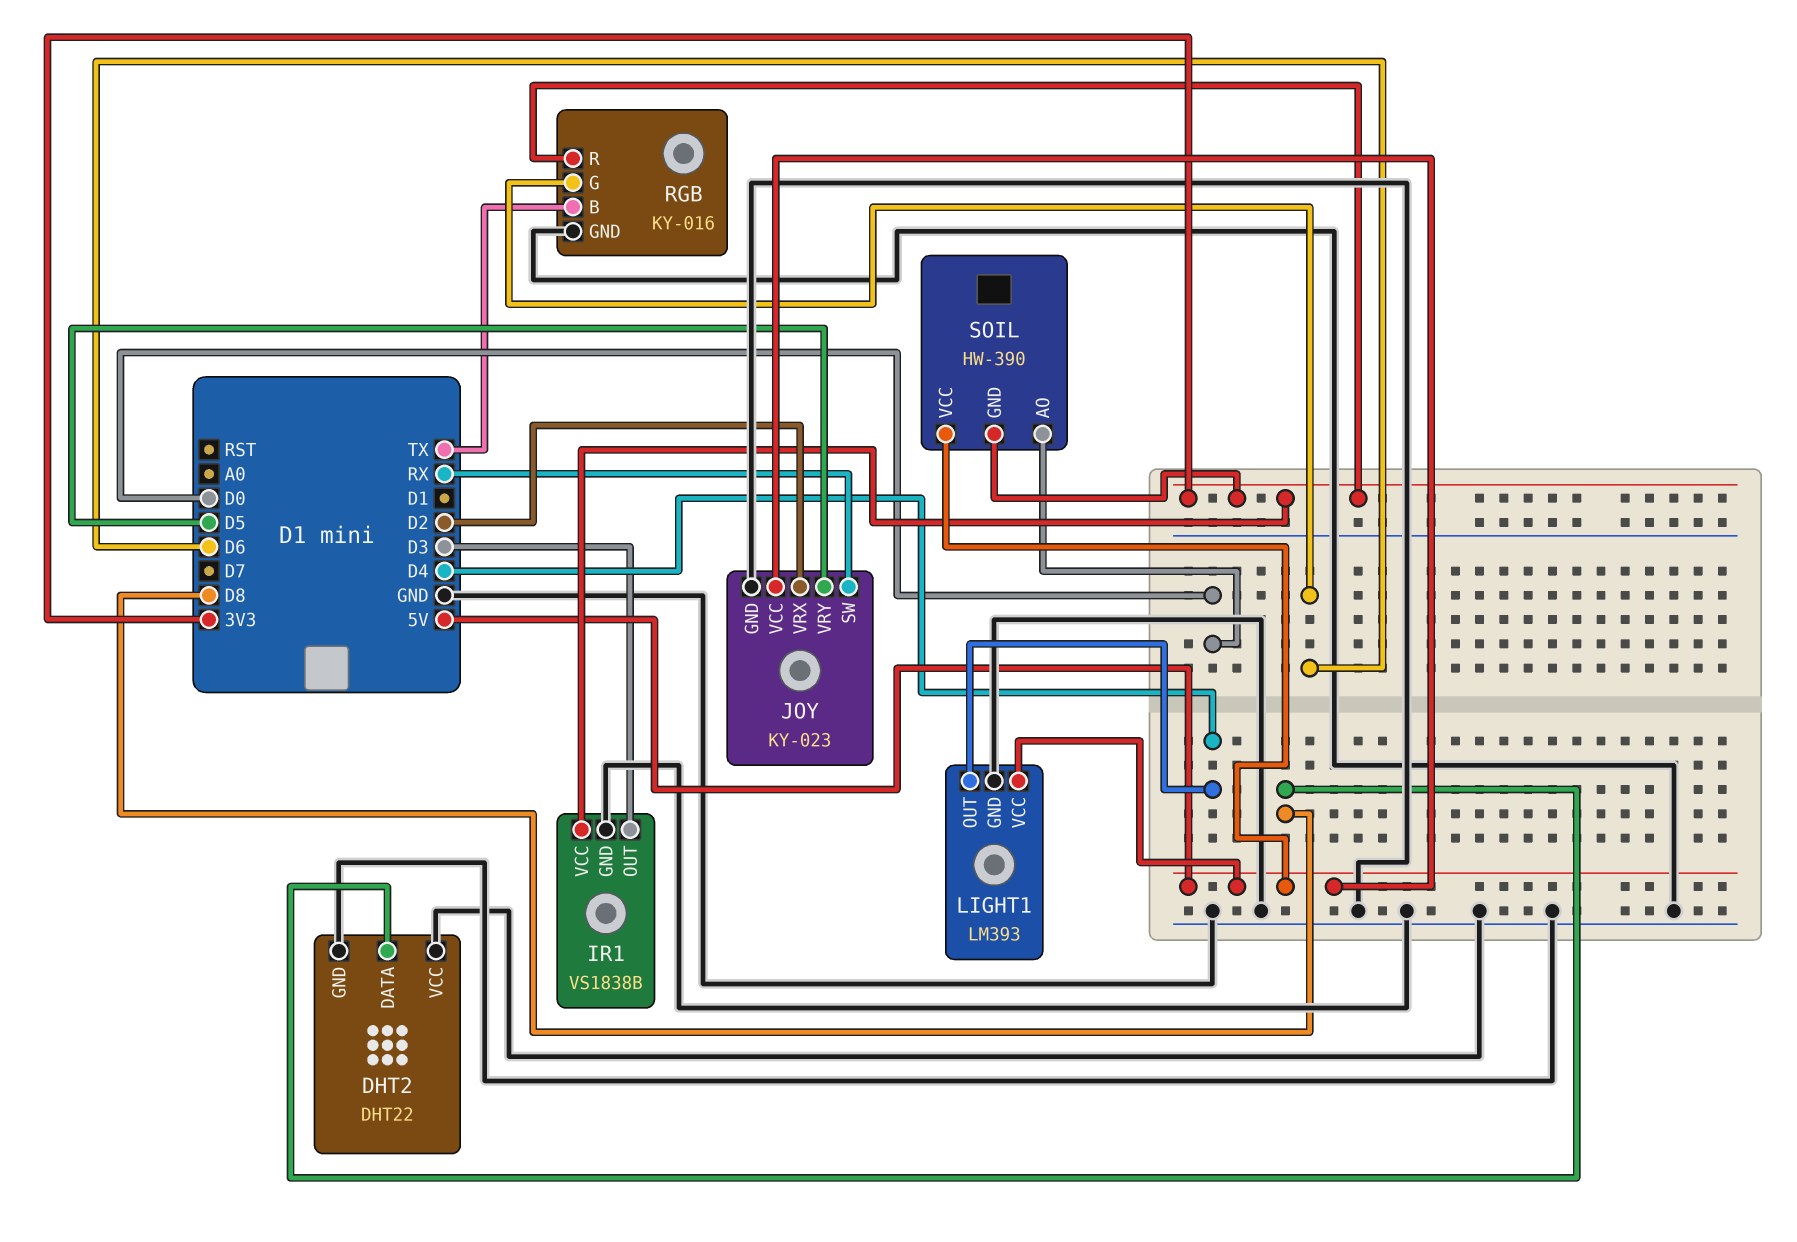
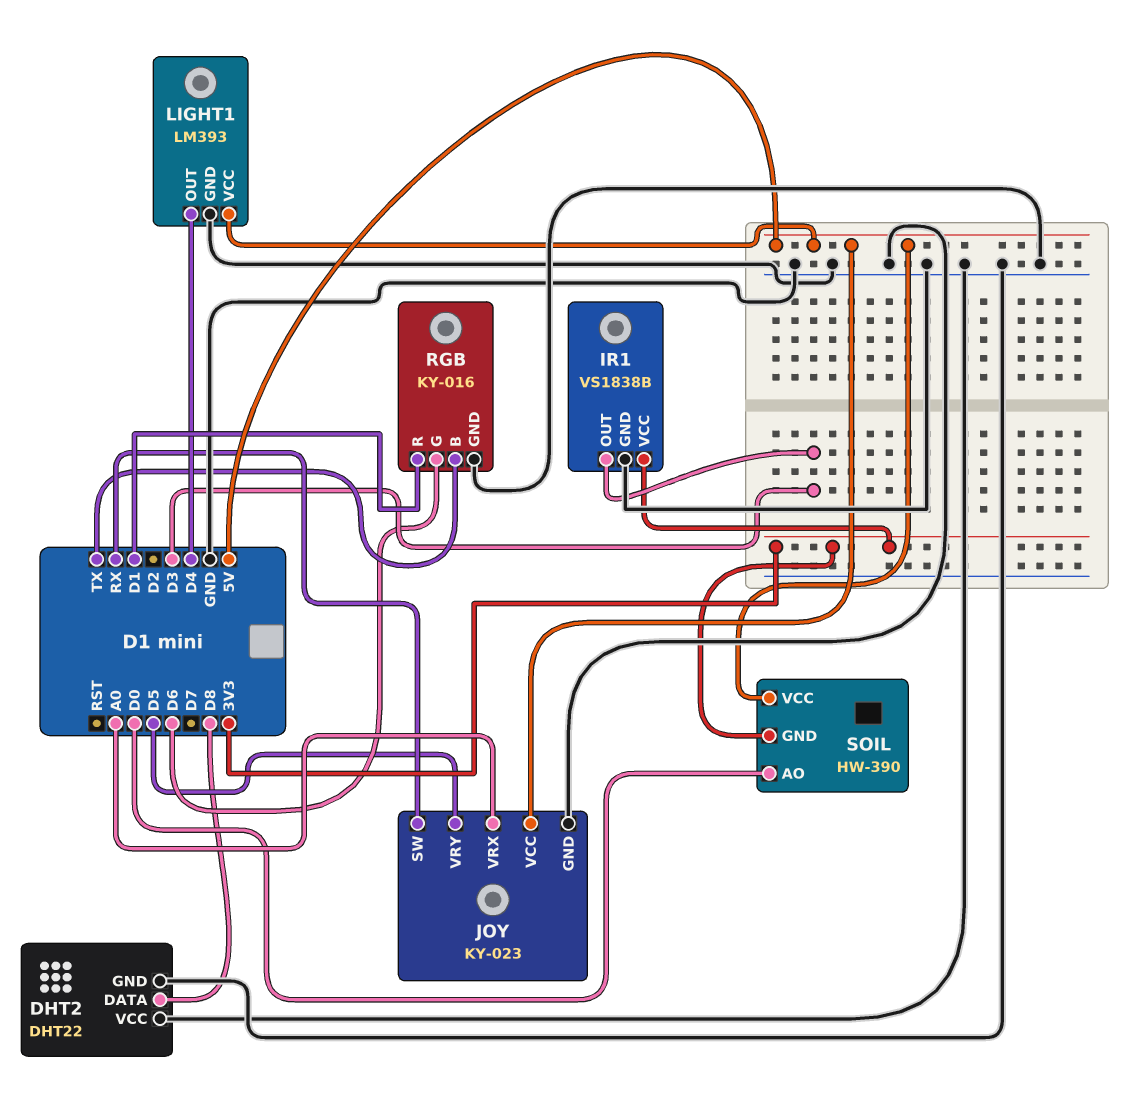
JOY pin VRX: D2 -> A0
RGB pin R: 3V3 -> D1

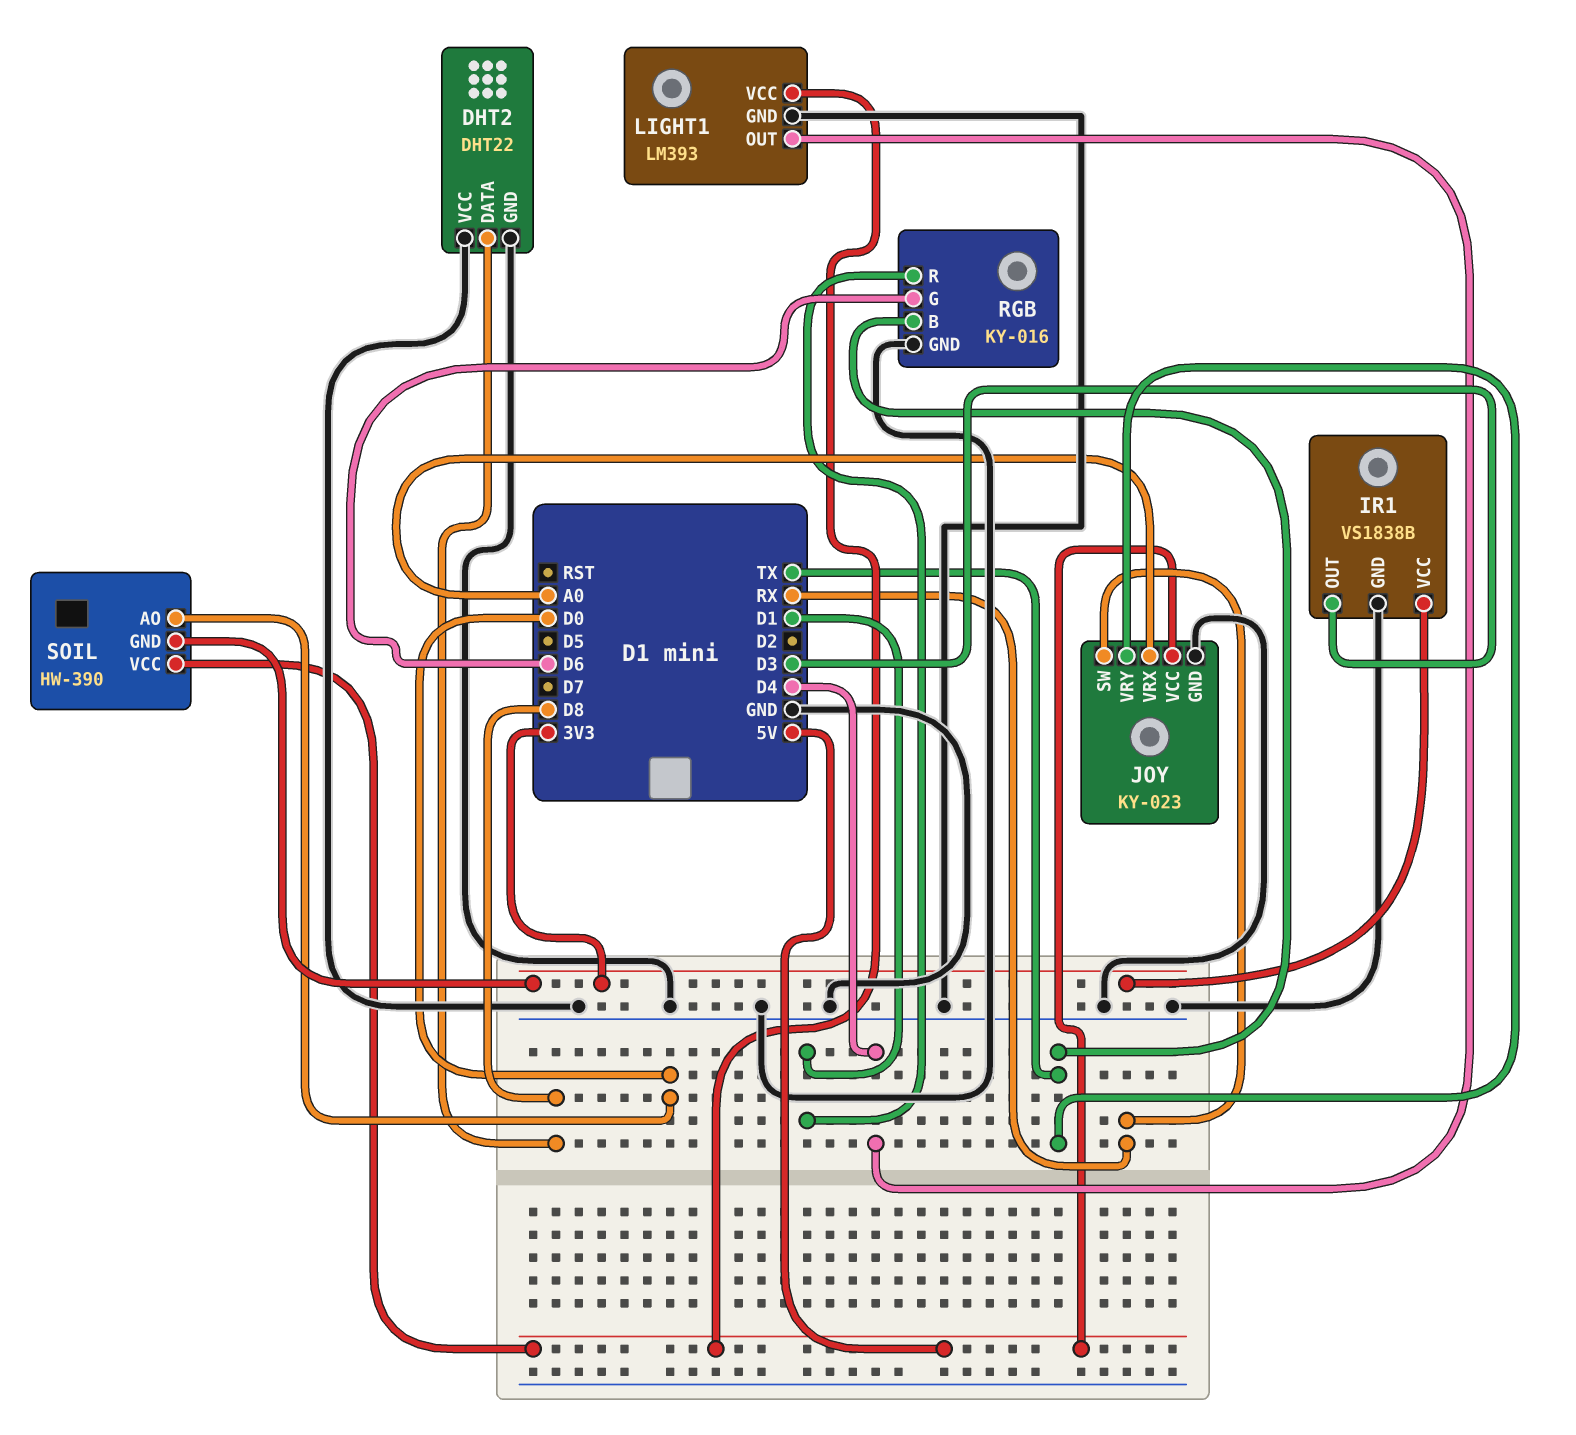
JOY pin VRY: D5 -> TX

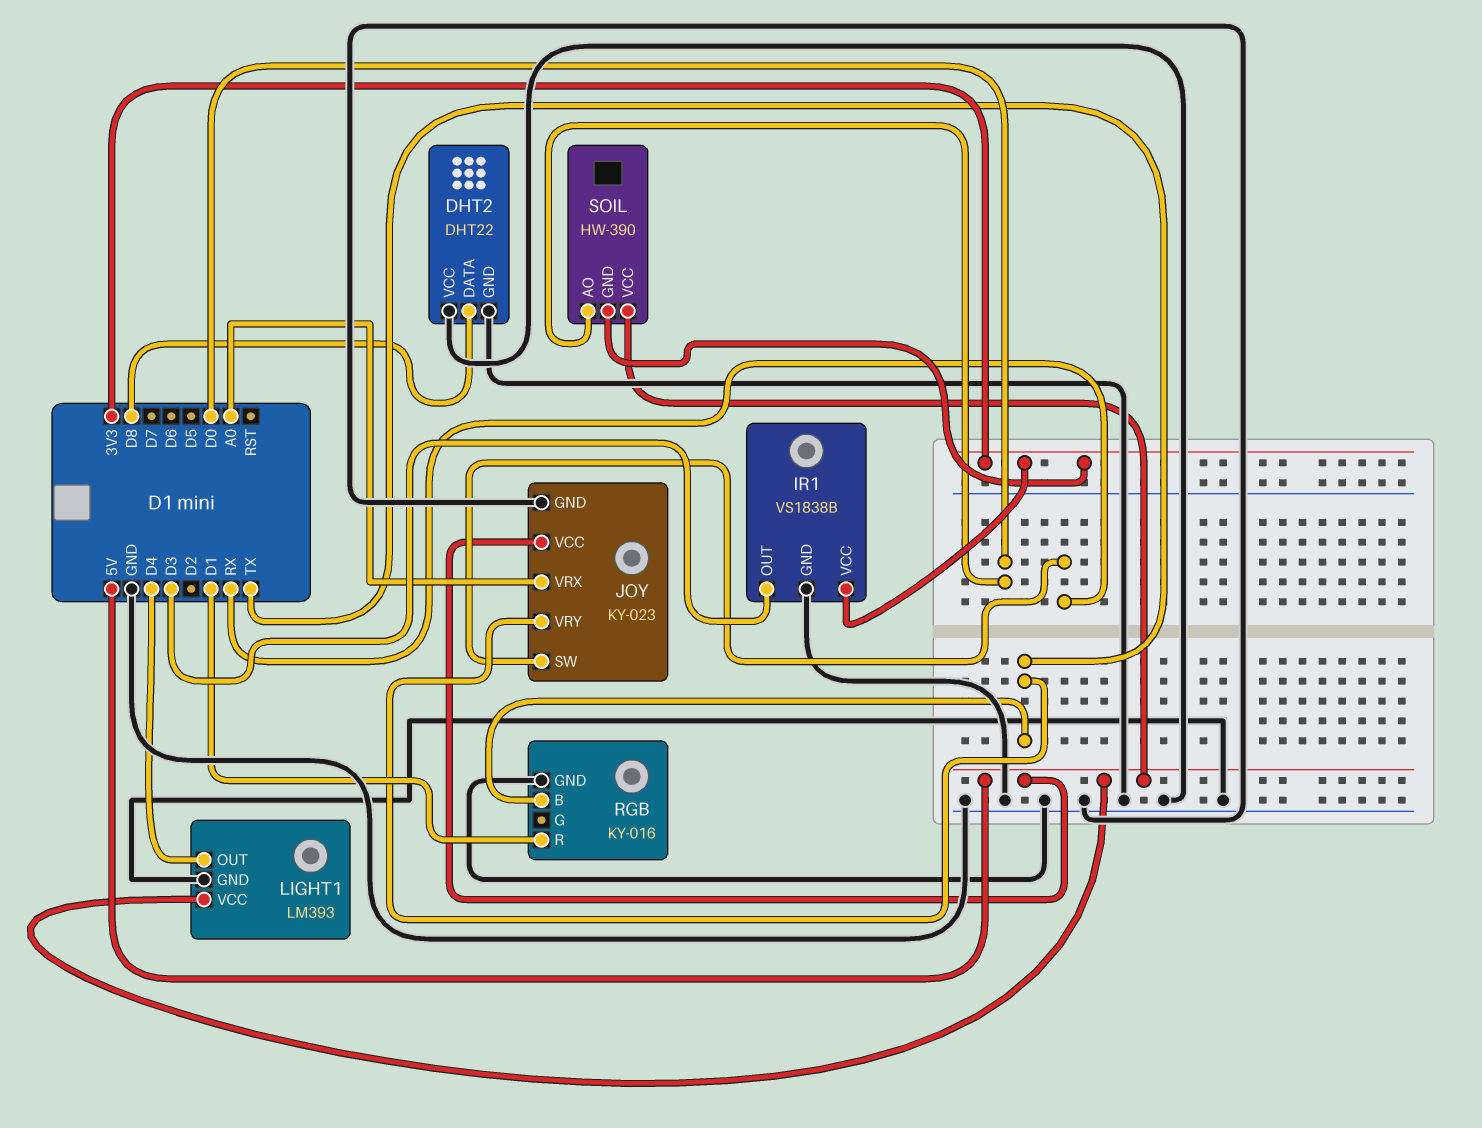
RGB pin G: D6 -> none

